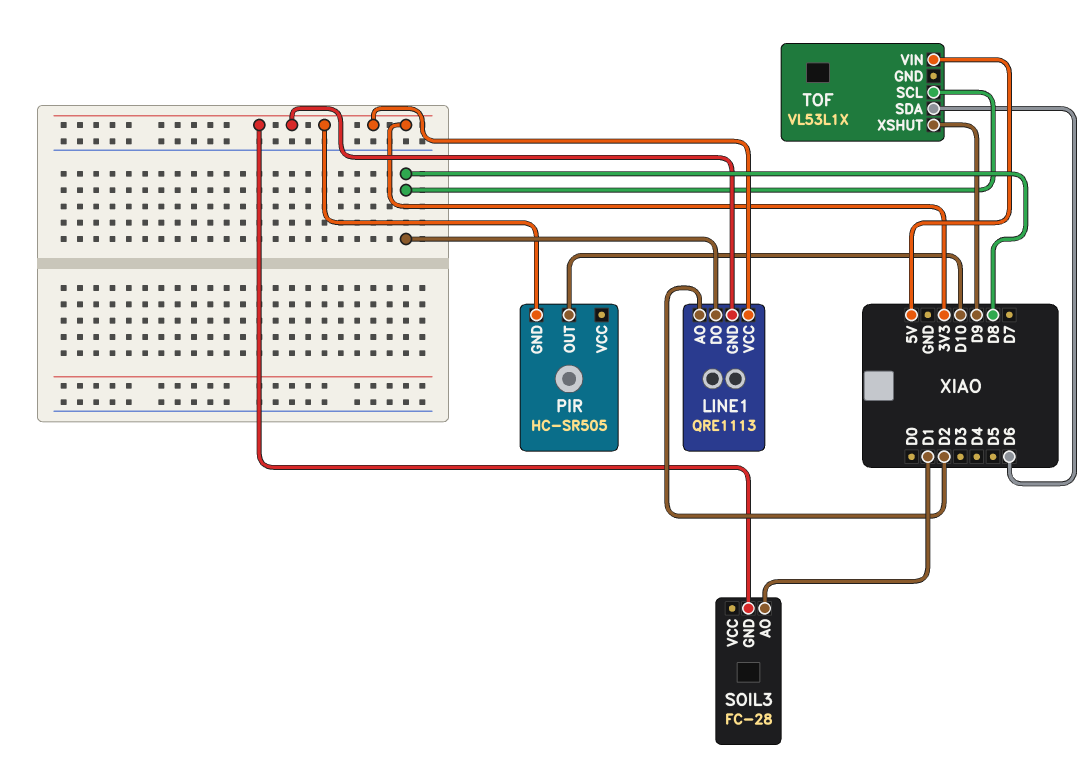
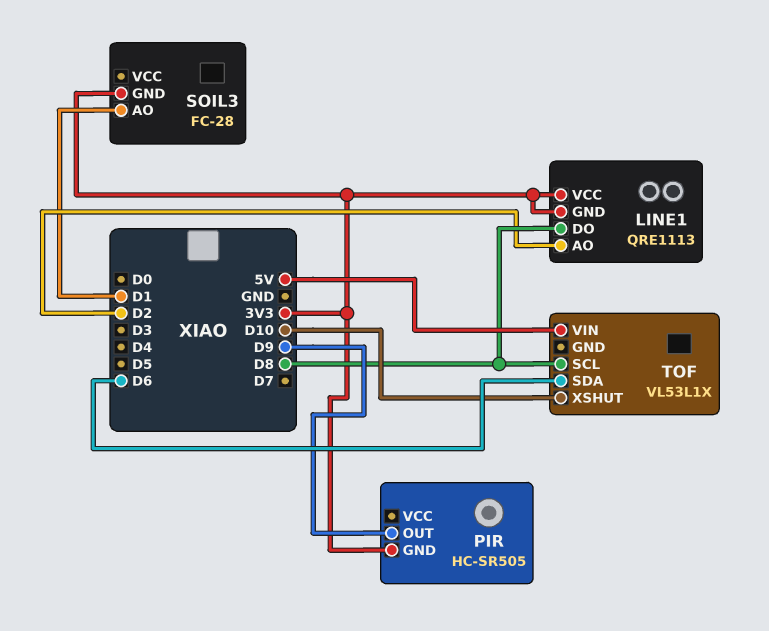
PIR pin OUT: D10 -> D9
TOF pin XSHUT: D9 -> D10

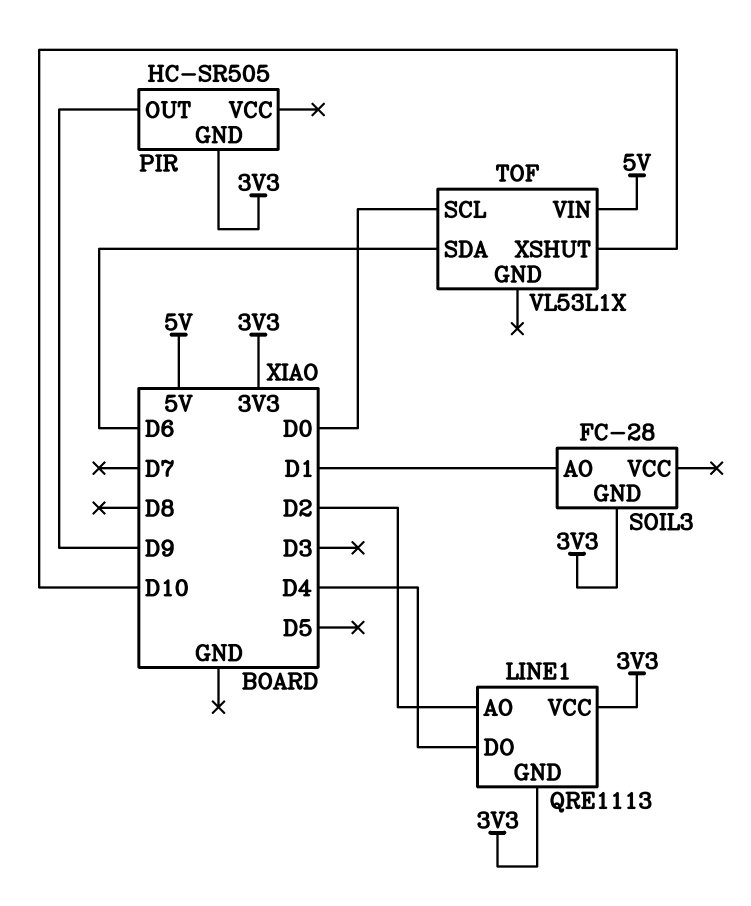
LINE1 pin DO: D8 -> D4
TOF pin SCL: D8 -> D0

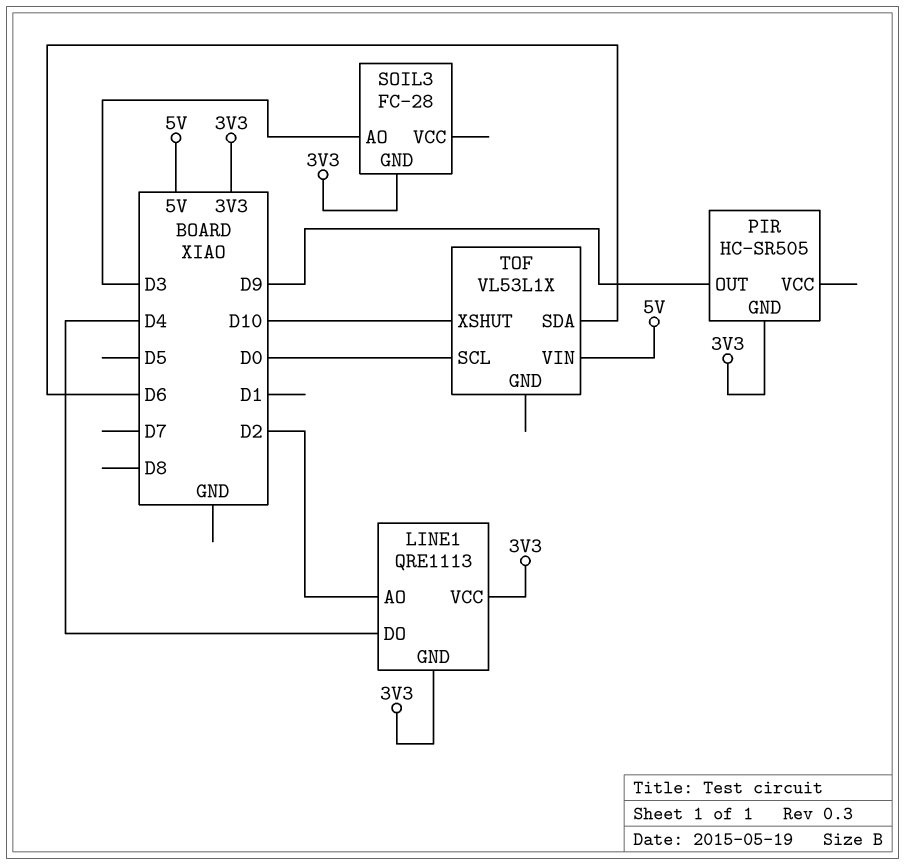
SOIL3 pin AO: D1 -> D3

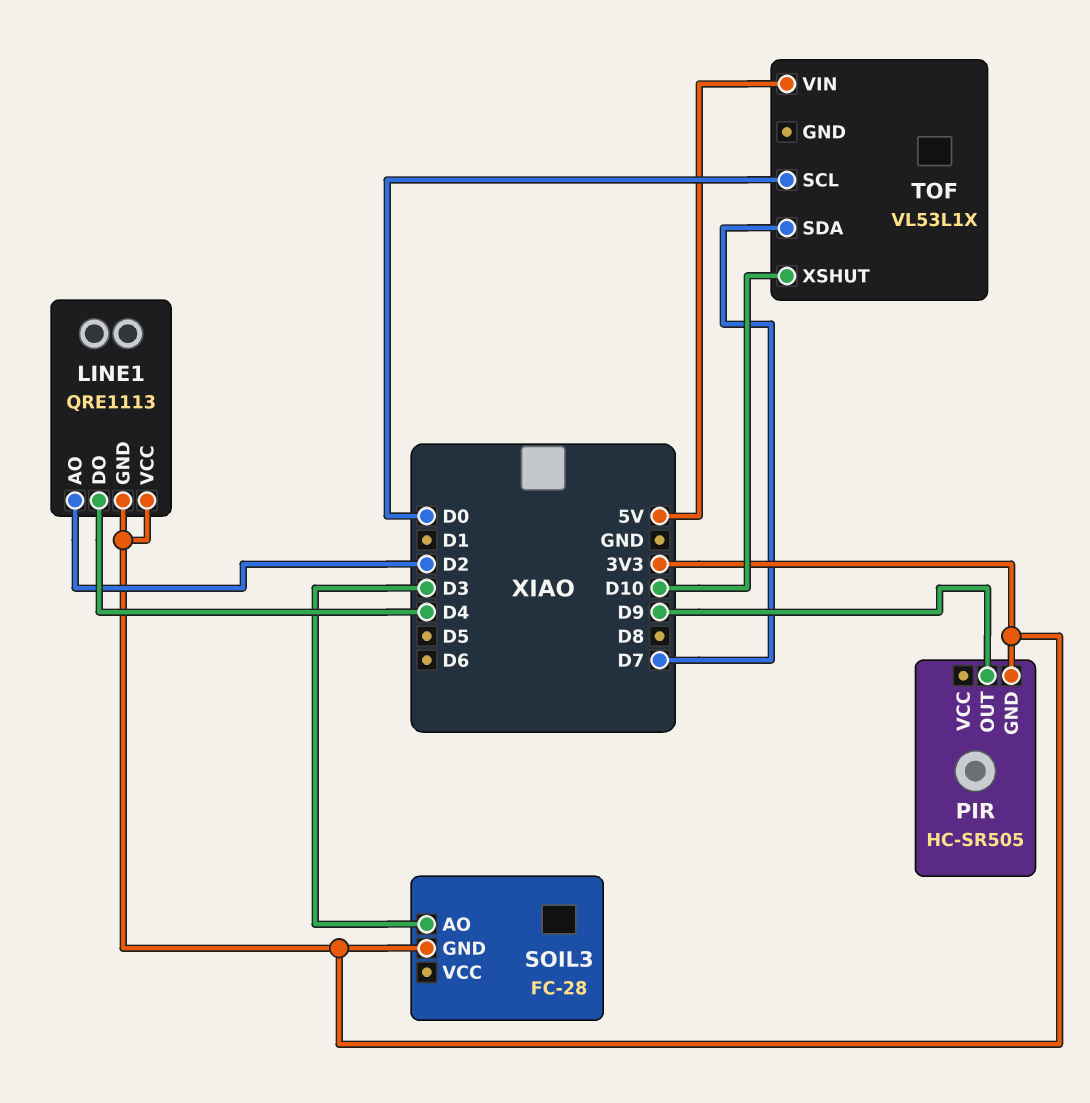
TOF pin SDA: D6 -> D7

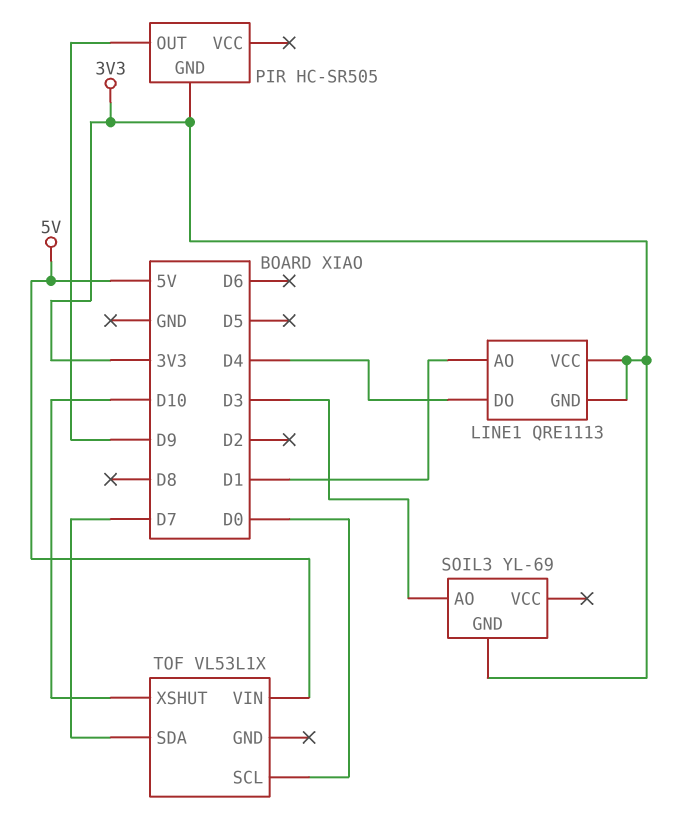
LINE1 pin AO: D2 -> D1
SOIL3: FC-28 -> YL-69

